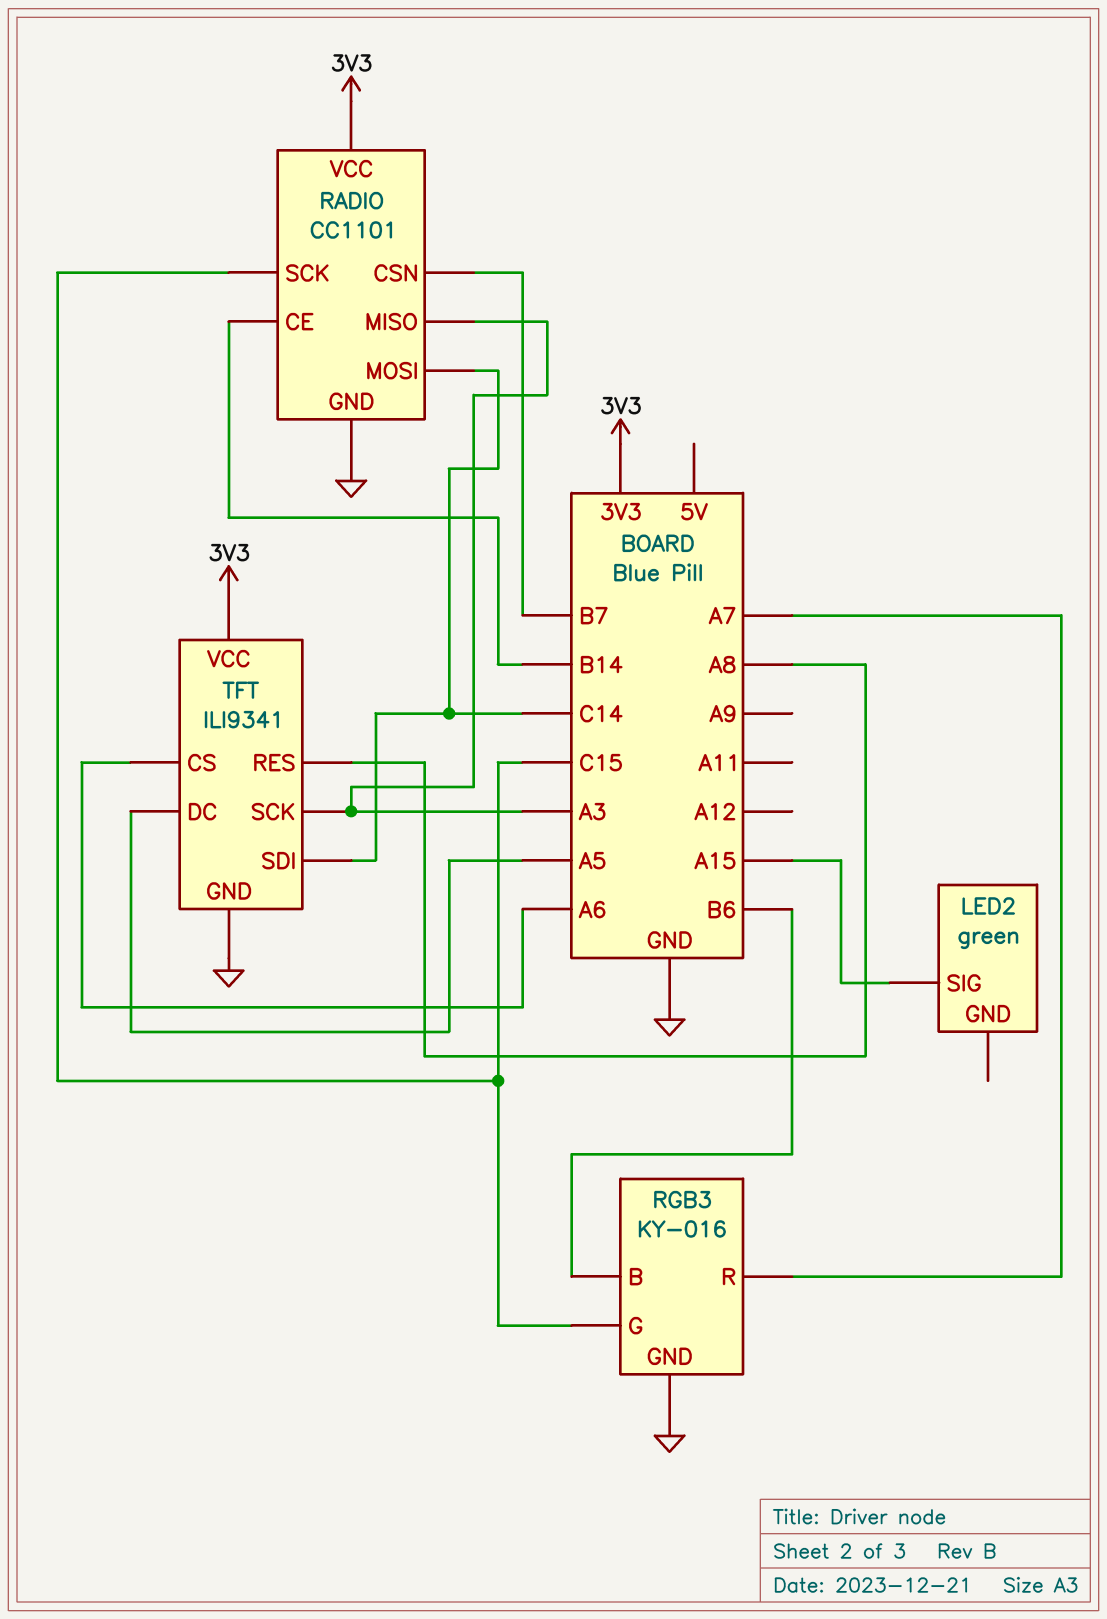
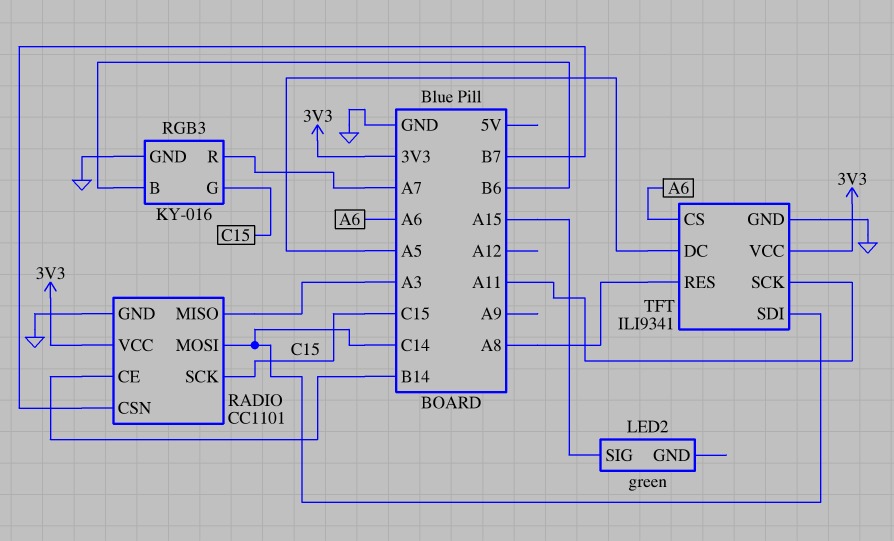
TFT pin SCK: A3 -> A11

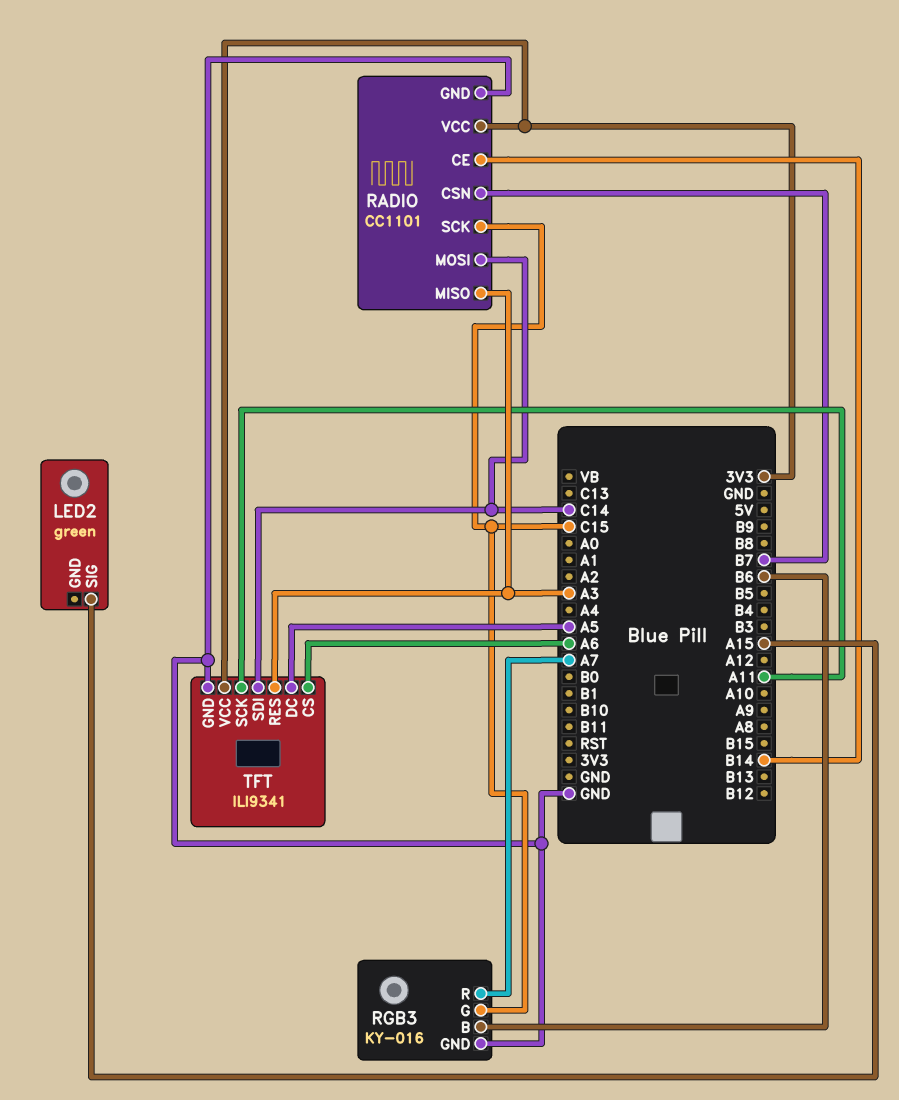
TFT pin RES: A8 -> A3

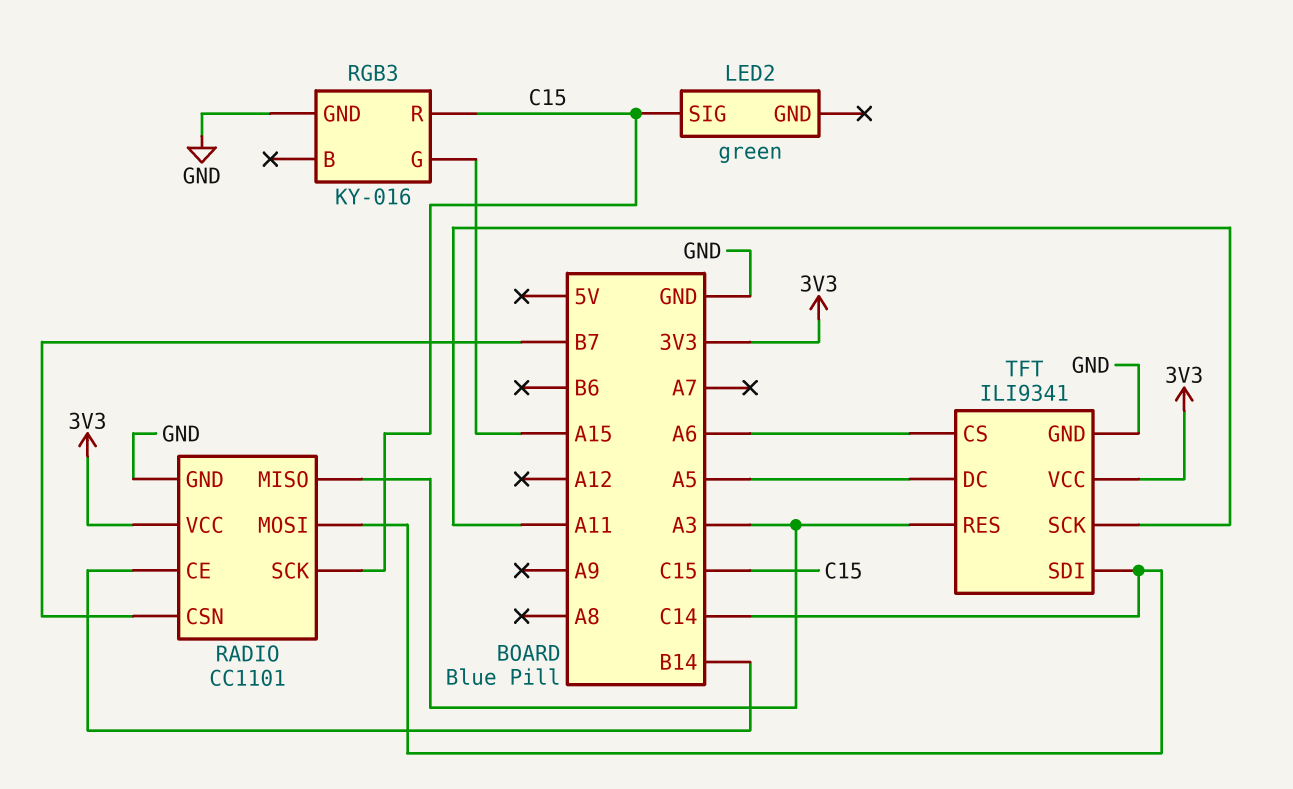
LED2 pin SIG: A15 -> C15
RGB3 pin B: B6 -> none
RGB3 pin G: C15 -> A15
RGB3 pin R: A7 -> C15

